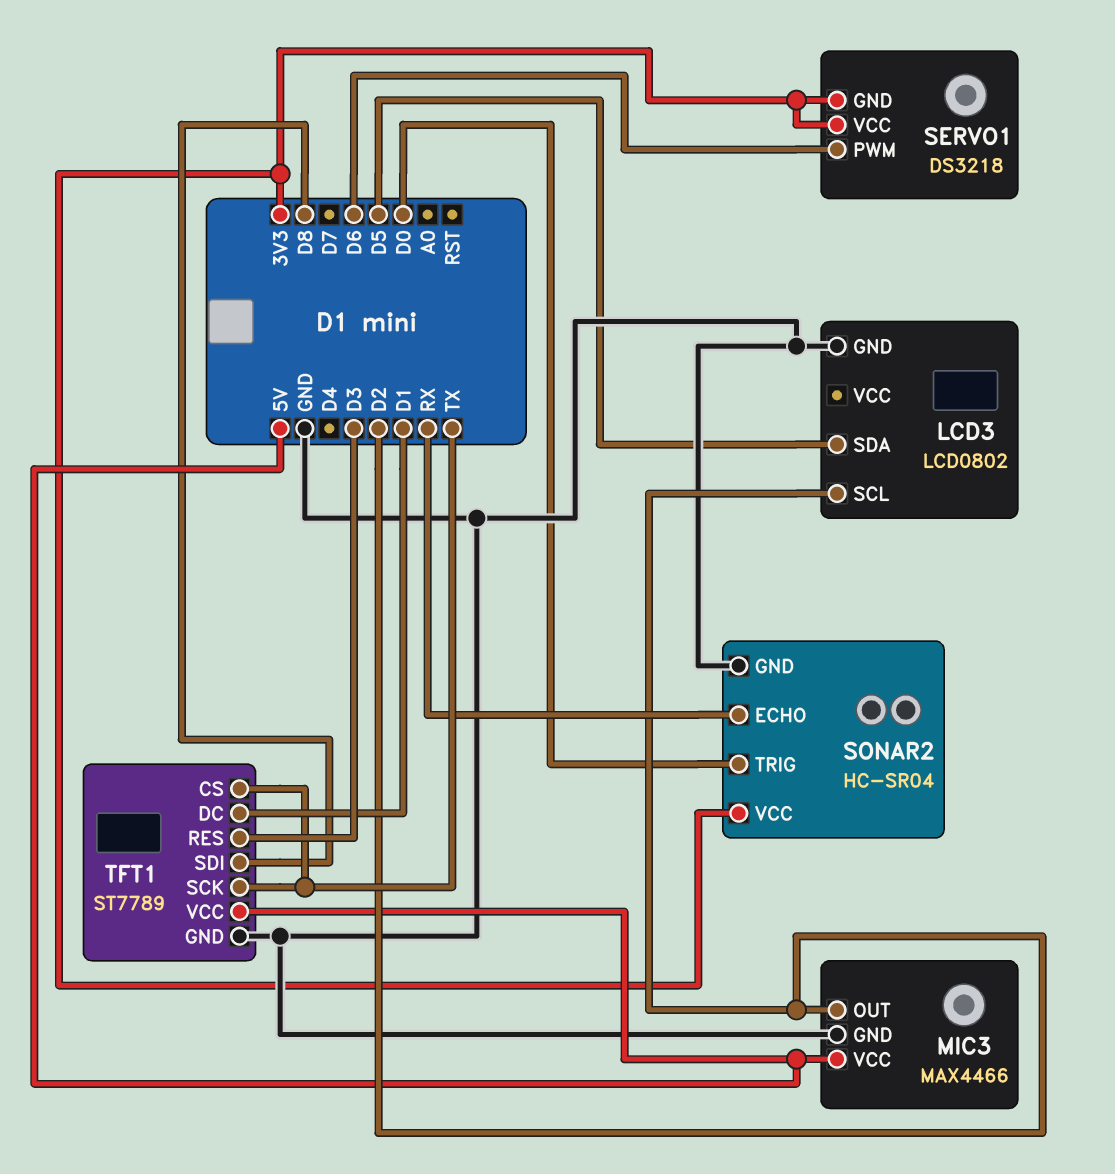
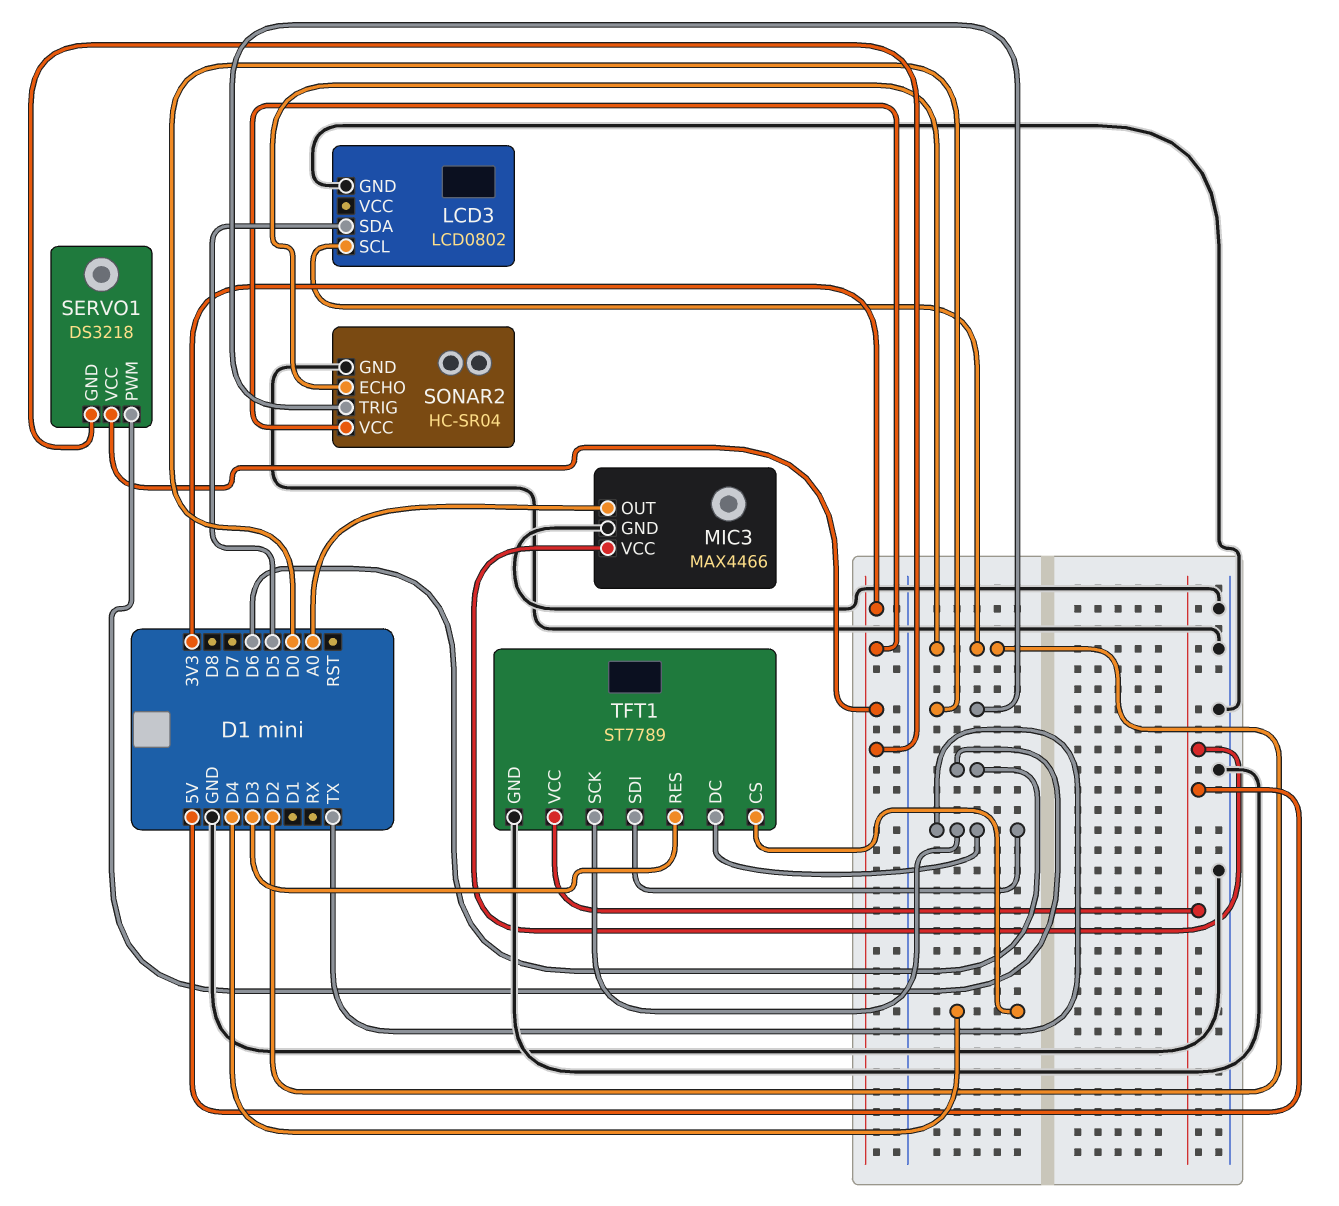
MIC3 pin OUT: D2 -> A0
SONAR2 pin ECHO: RX -> D2
TFT1 pin CS: TX -> D4
TFT1 pin DC: D1 -> TX
TFT1 pin SDI: D8 -> TX

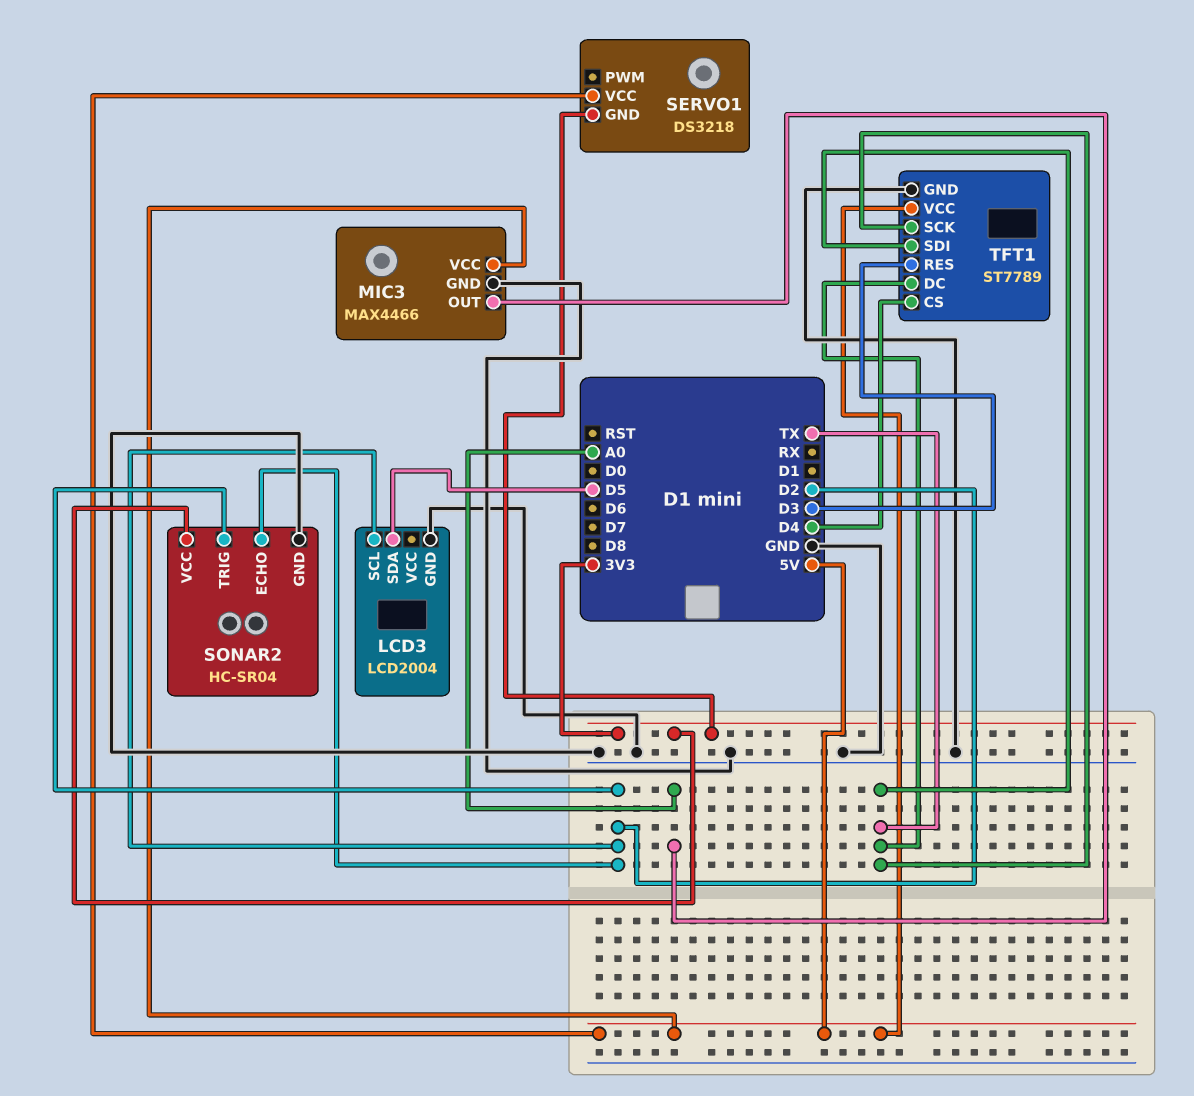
LCD3: LCD0802 -> LCD2004
SERVO1 pin PWM: D6 -> none
SERVO1 pin VCC: 3V3 -> 5V
SONAR2 pin TRIG: D0 -> D2

